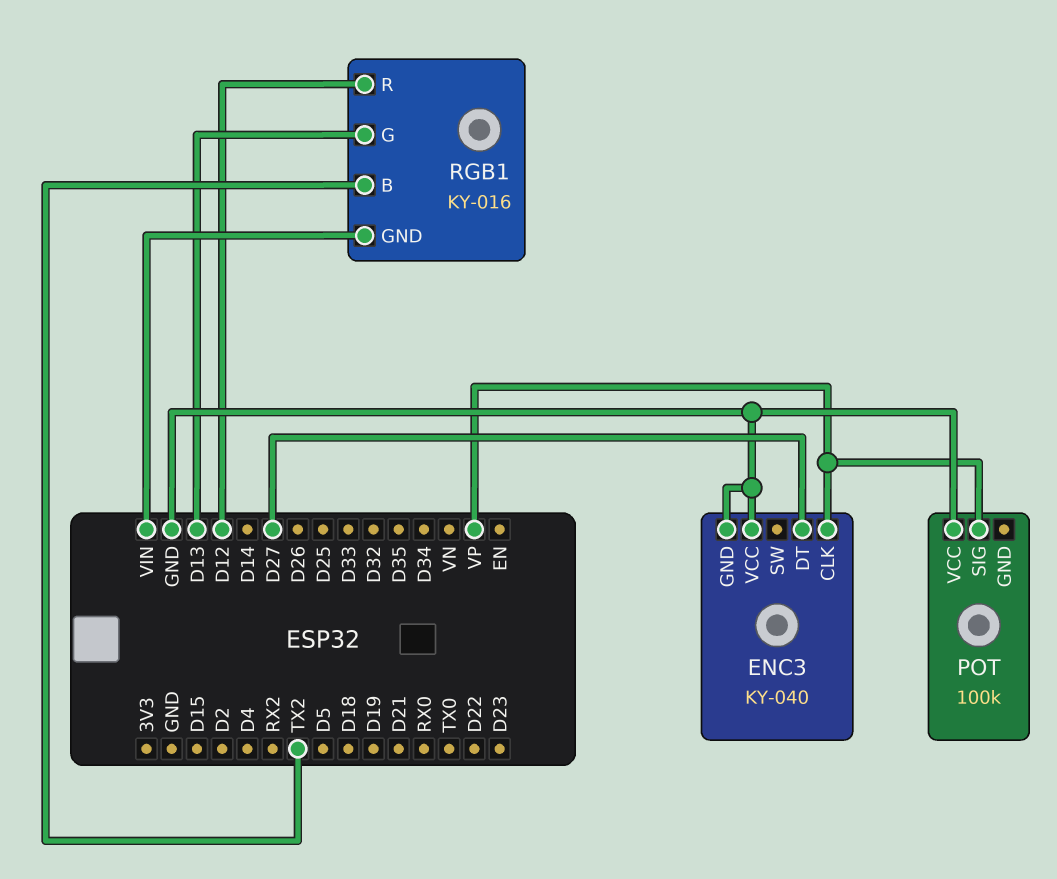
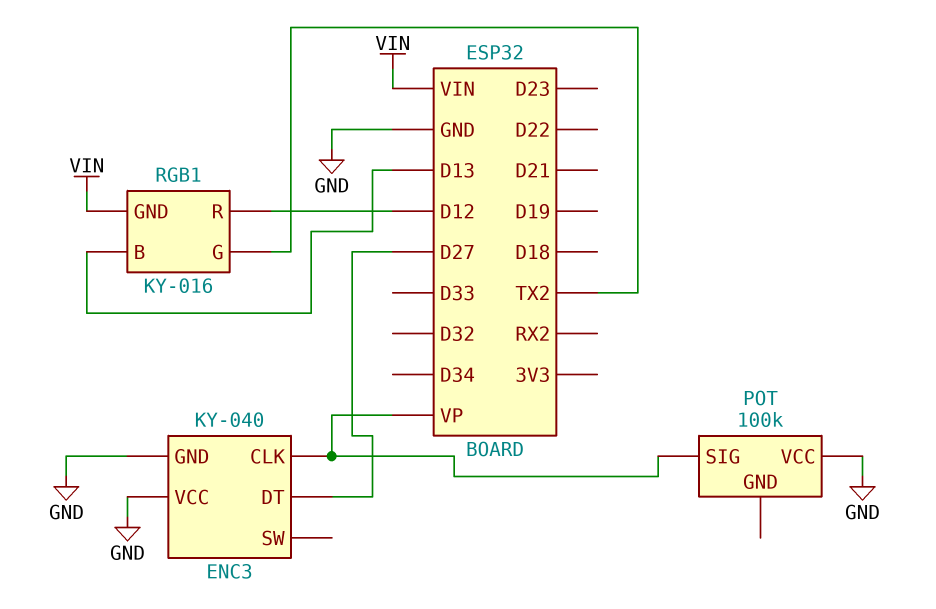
RGB1 pin B: TX2 -> D13
RGB1 pin G: D13 -> TX2

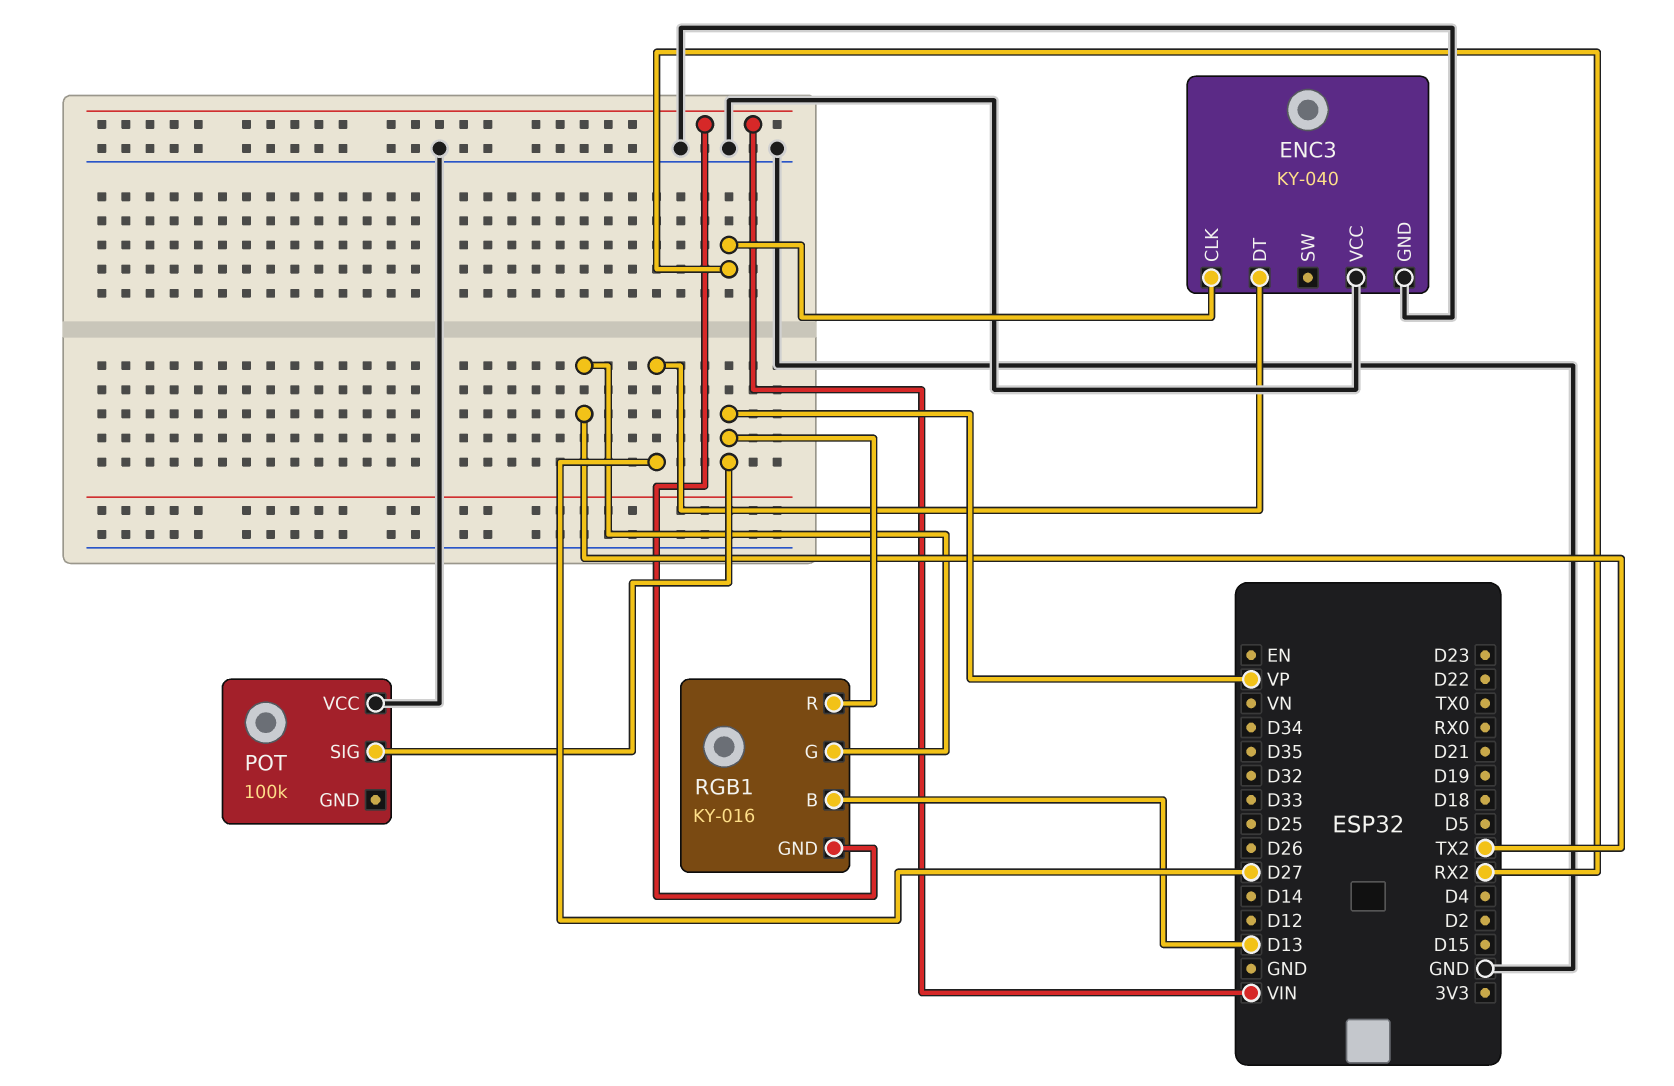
ENC3 pin CLK: VP -> RX2
RGB1 pin R: D12 -> VP

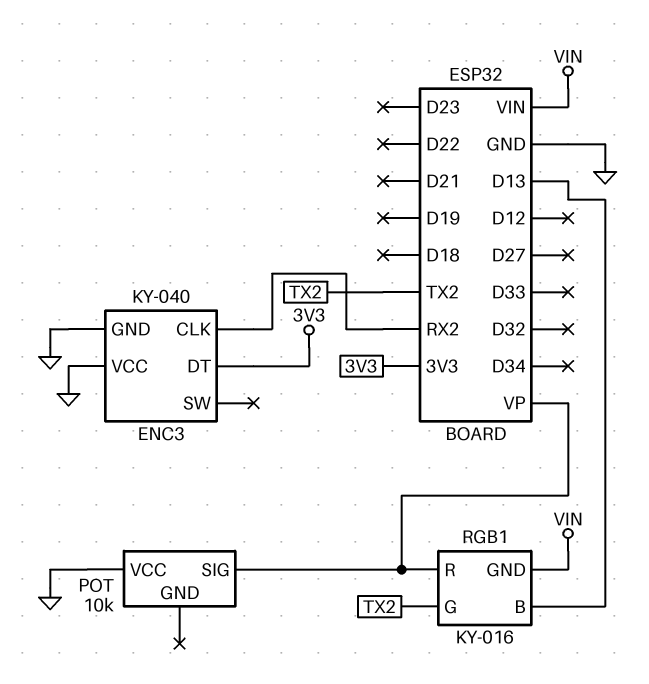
ENC3 pin DT: D27 -> 3V3
POT: 100k -> 10k

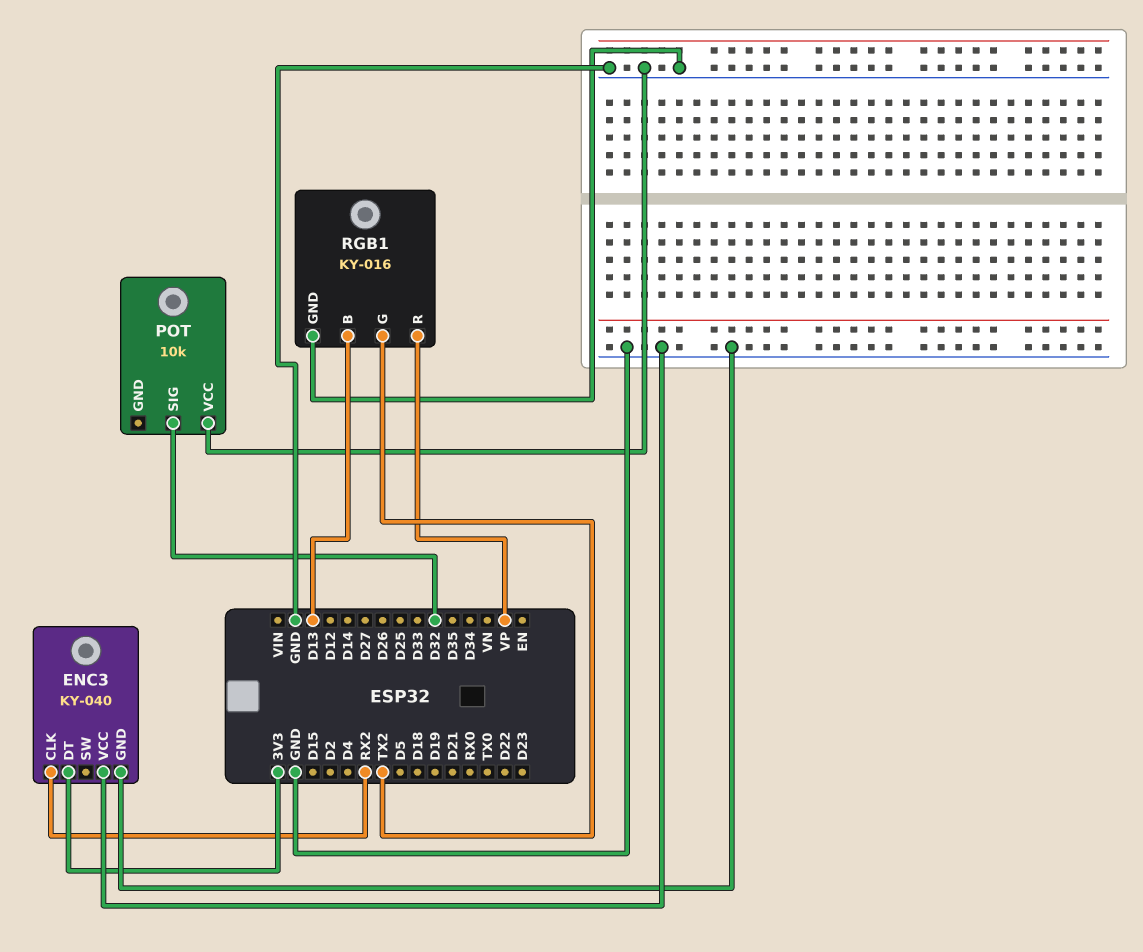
POT pin SIG: VP -> D32
RGB1 pin GND: VIN -> GND

